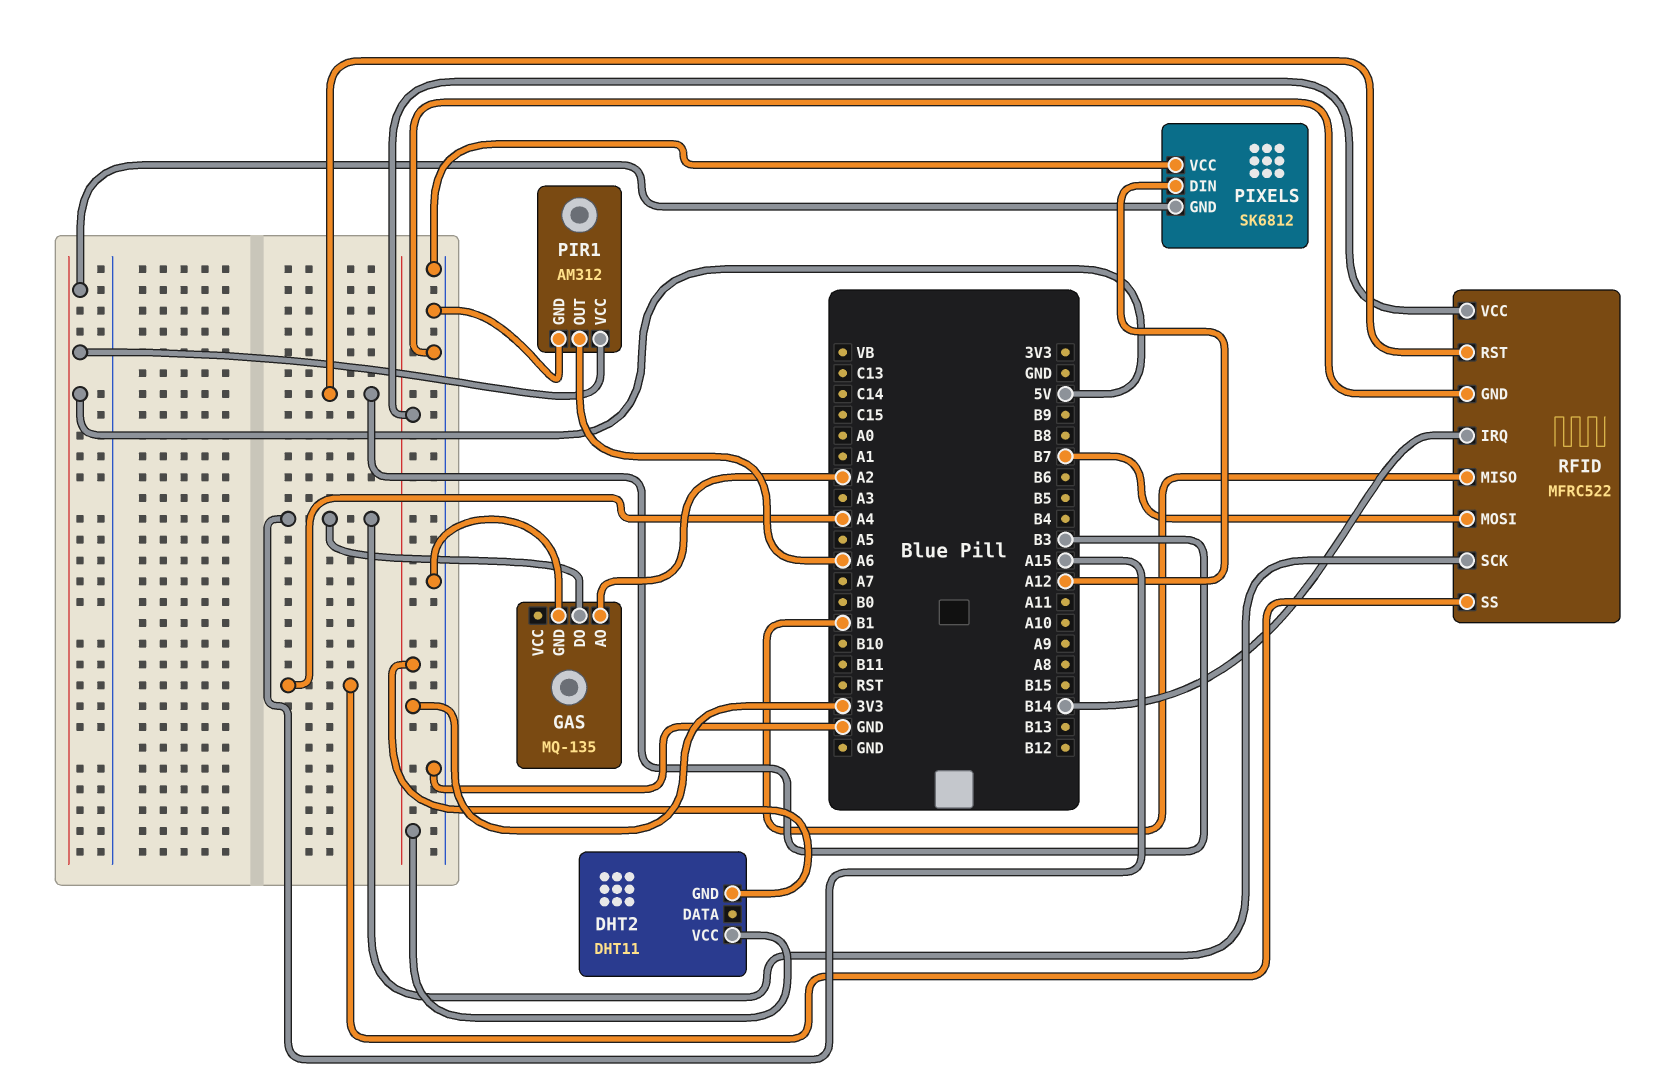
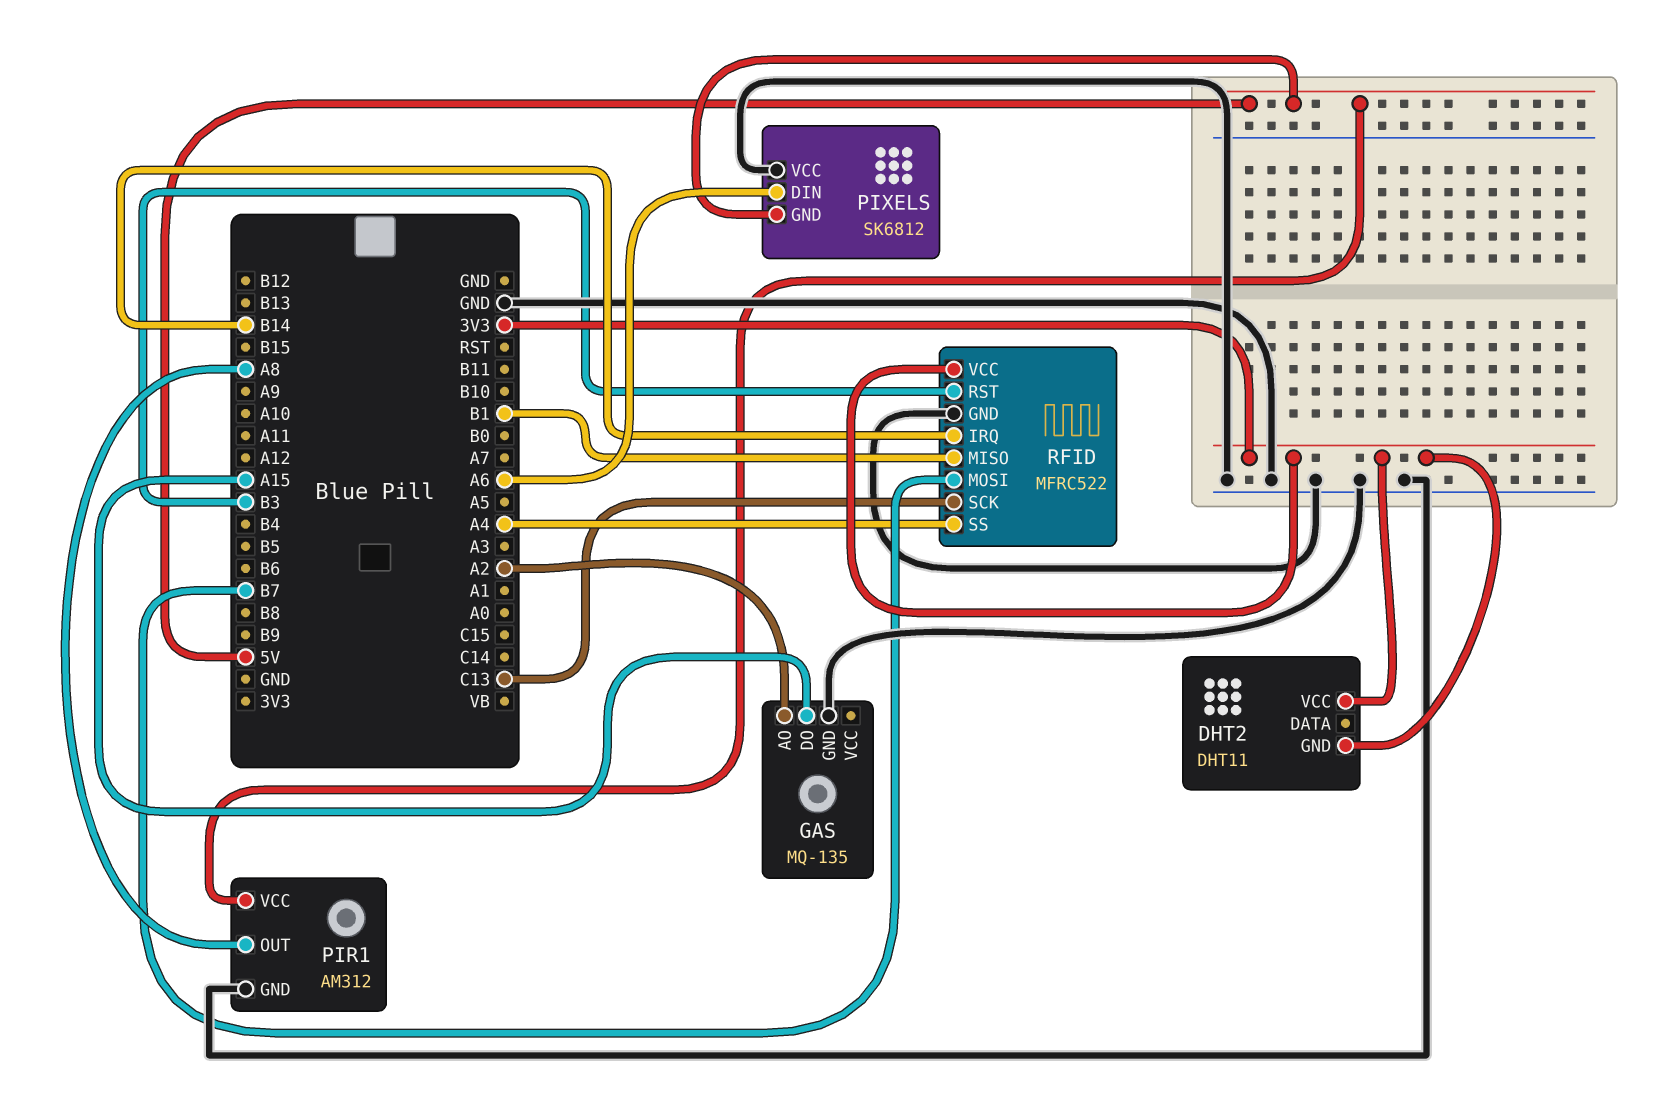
PIR1 pin OUT: A6 -> A8
PIXELS pin DIN: A12 -> A6
RFID pin SCK: A15 -> C13

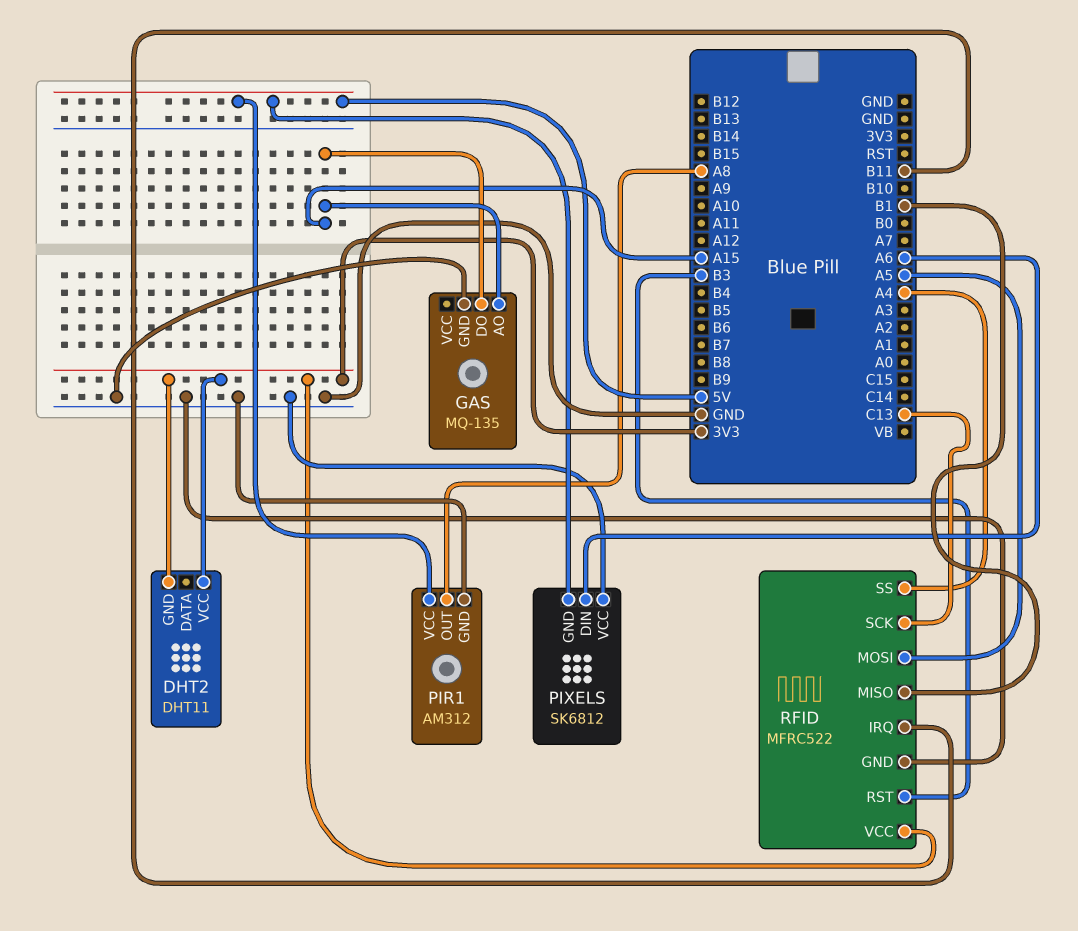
GAS pin AO: A2 -> A15
RFID pin IRQ: B14 -> B11
RFID pin MOSI: B7 -> A5

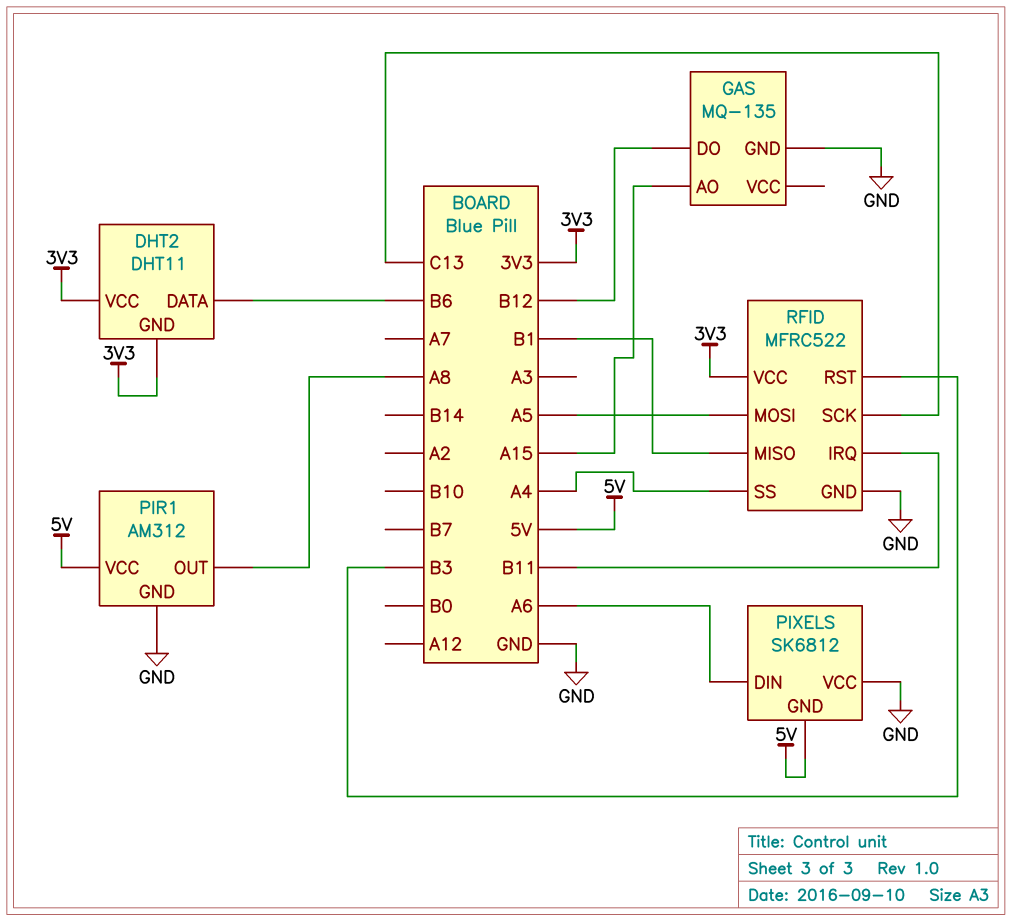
DHT2 pin DATA: none -> B6
GAS pin DO: A15 -> B12

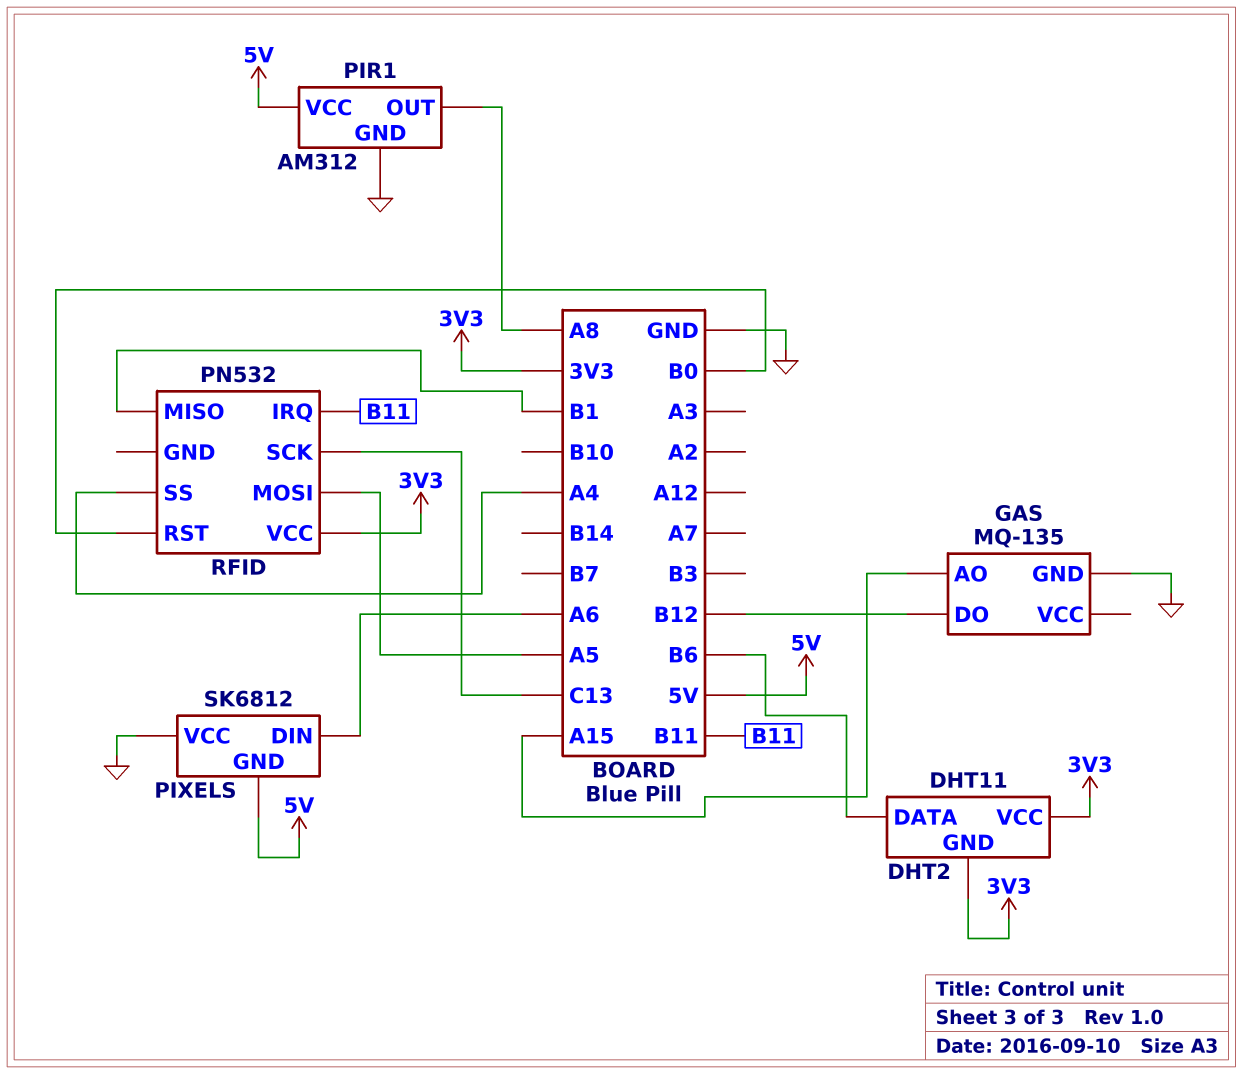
RFID: MFRC522 -> PN532
RFID pin GND: GND -> none
RFID pin RST: B3 -> B0

